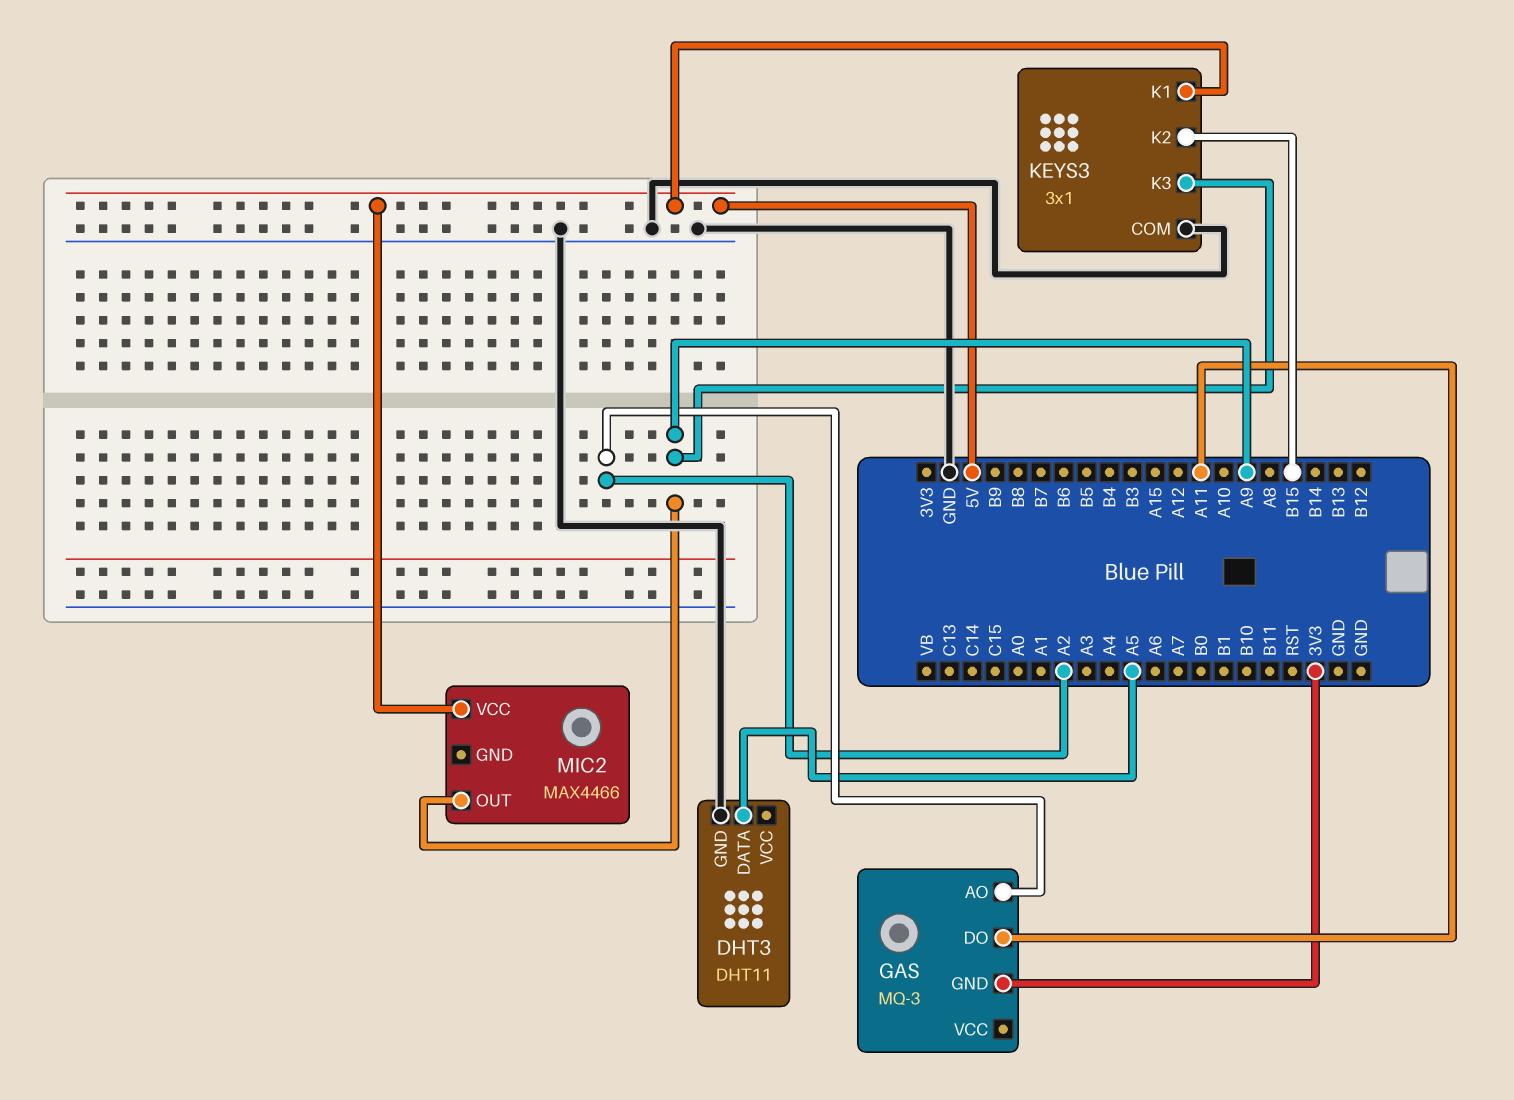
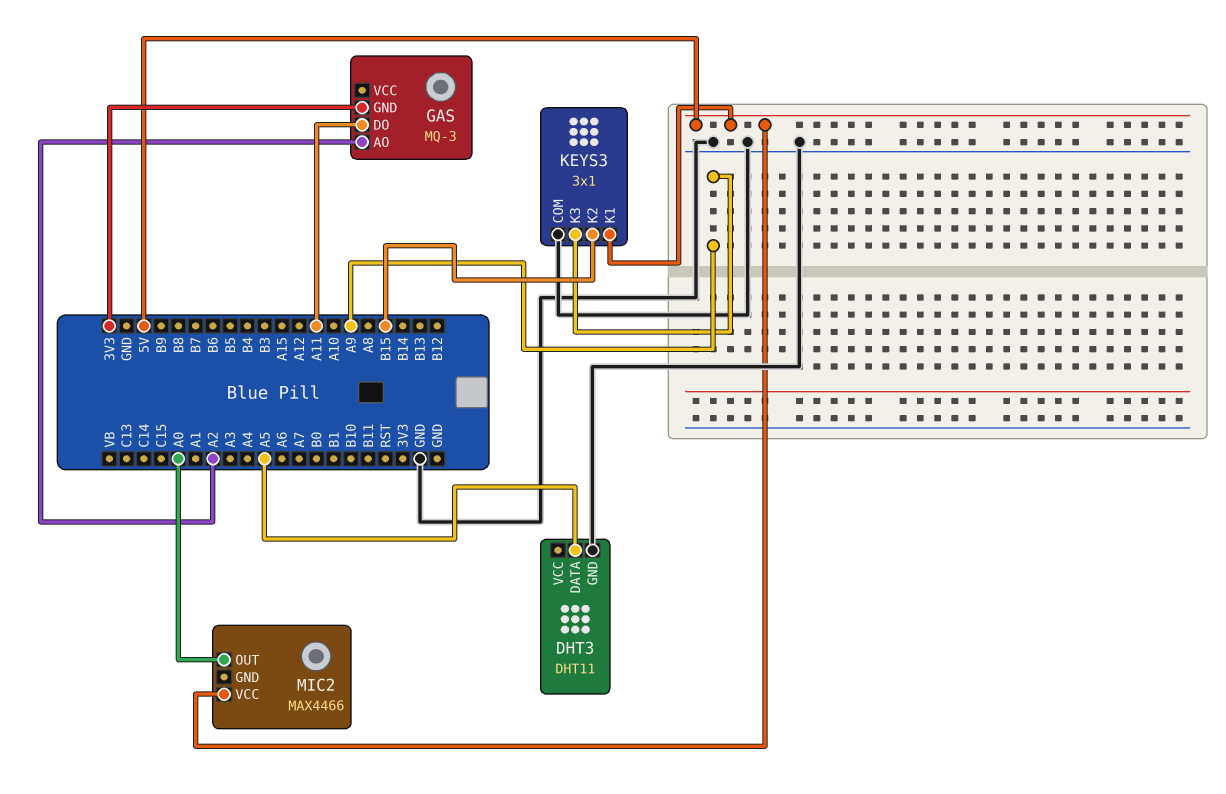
MIC2 pin OUT: A9 -> A0

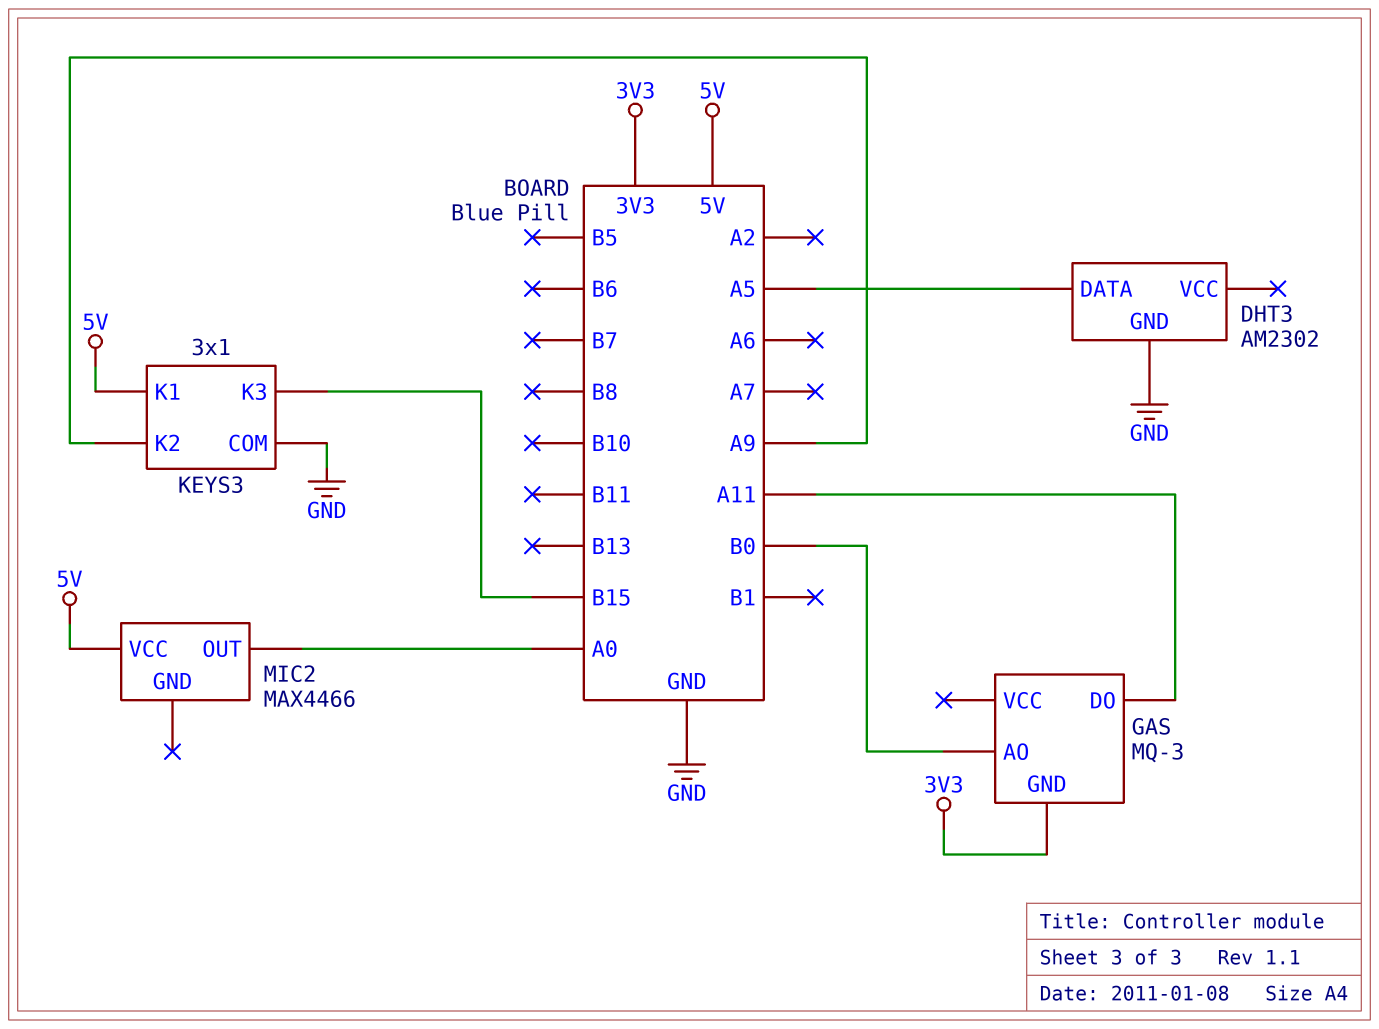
DHT3: DHT11 -> AM2302
GAS pin AO: A2 -> B0
KEYS3 pin K2: B15 -> A9
KEYS3 pin K3: A9 -> B15

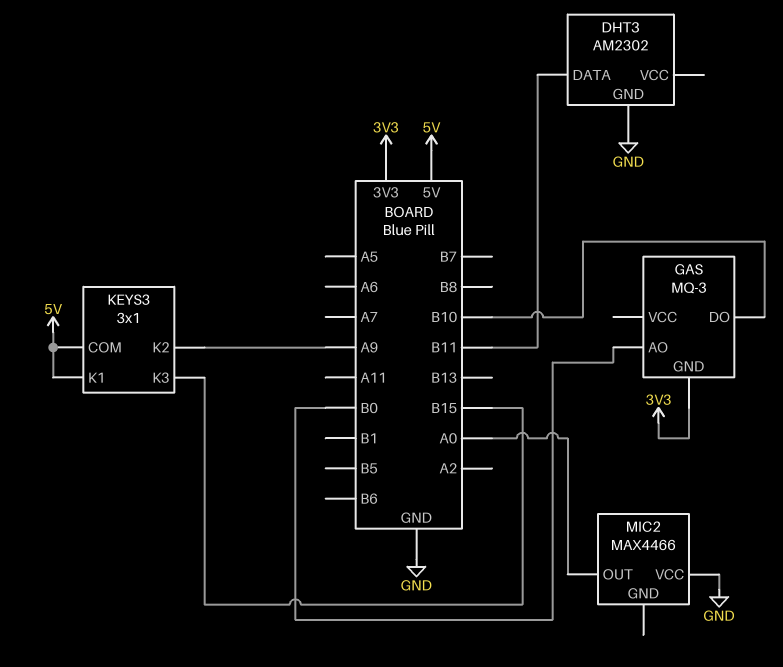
DHT3 pin DATA: A5 -> B11
GAS pin DO: A11 -> B10
KEYS3 pin COM: GND -> 5V
MIC2 pin VCC: 5V -> GND

